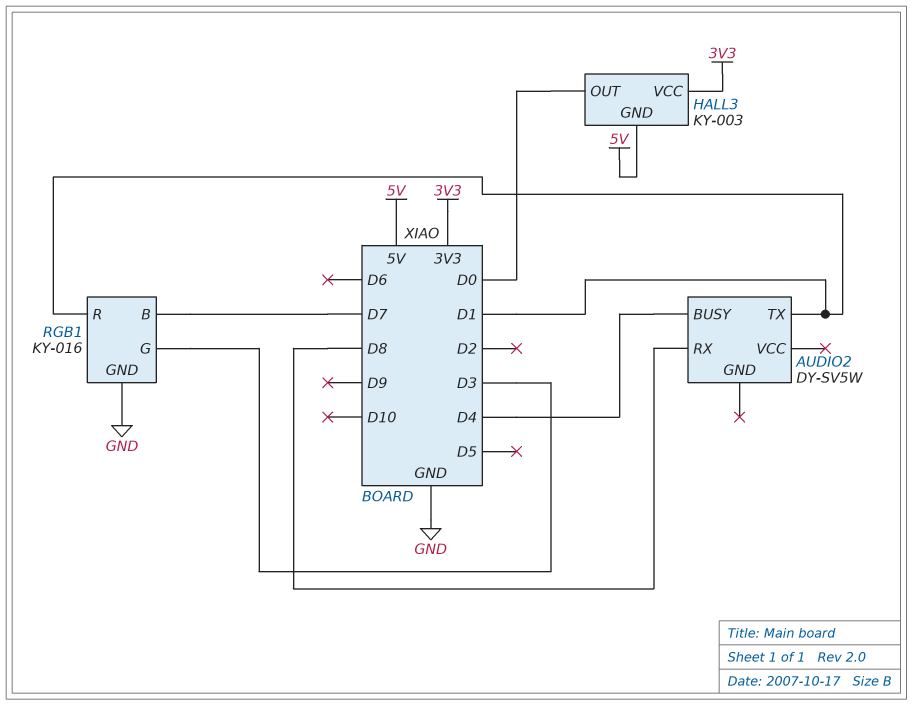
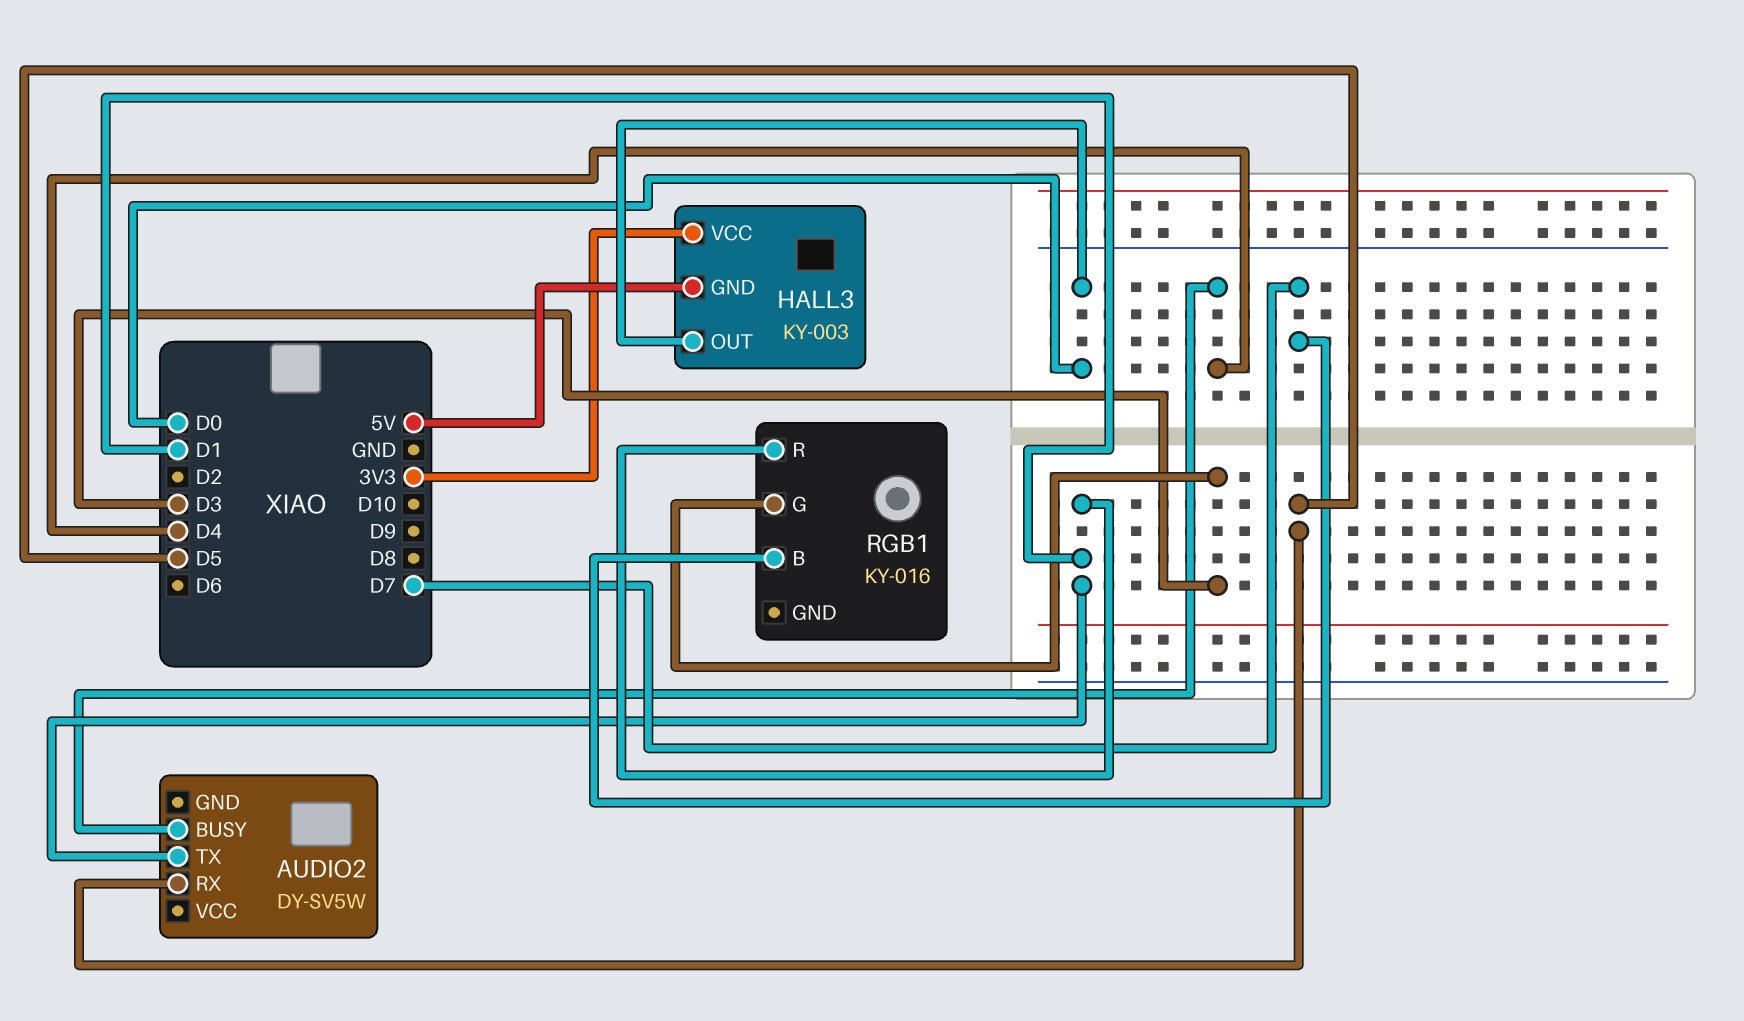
AUDIO2 pin RX: D8 -> D5
RGB1 pin GND: GND -> none

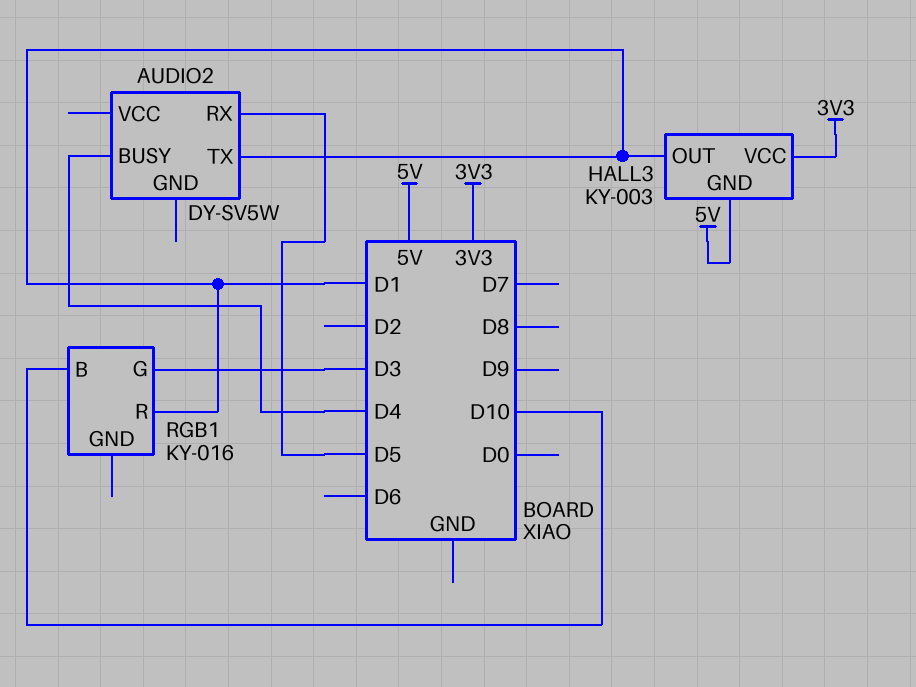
HALL3 pin OUT: D0 -> D1
RGB1 pin B: D7 -> D10

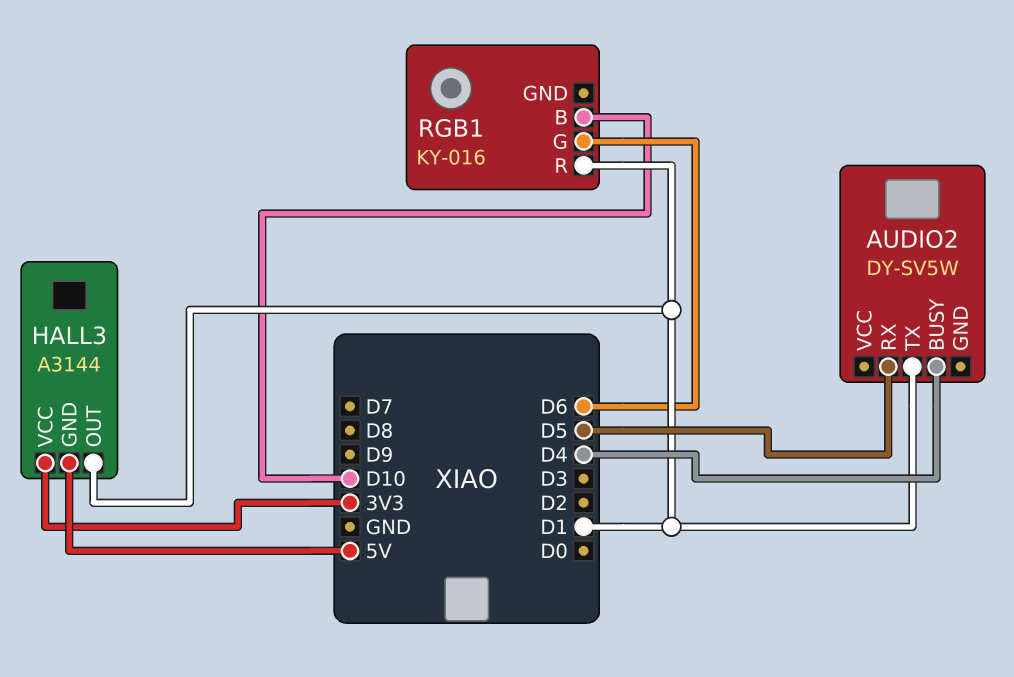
HALL3: KY-003 -> A3144
RGB1 pin G: D3 -> D6

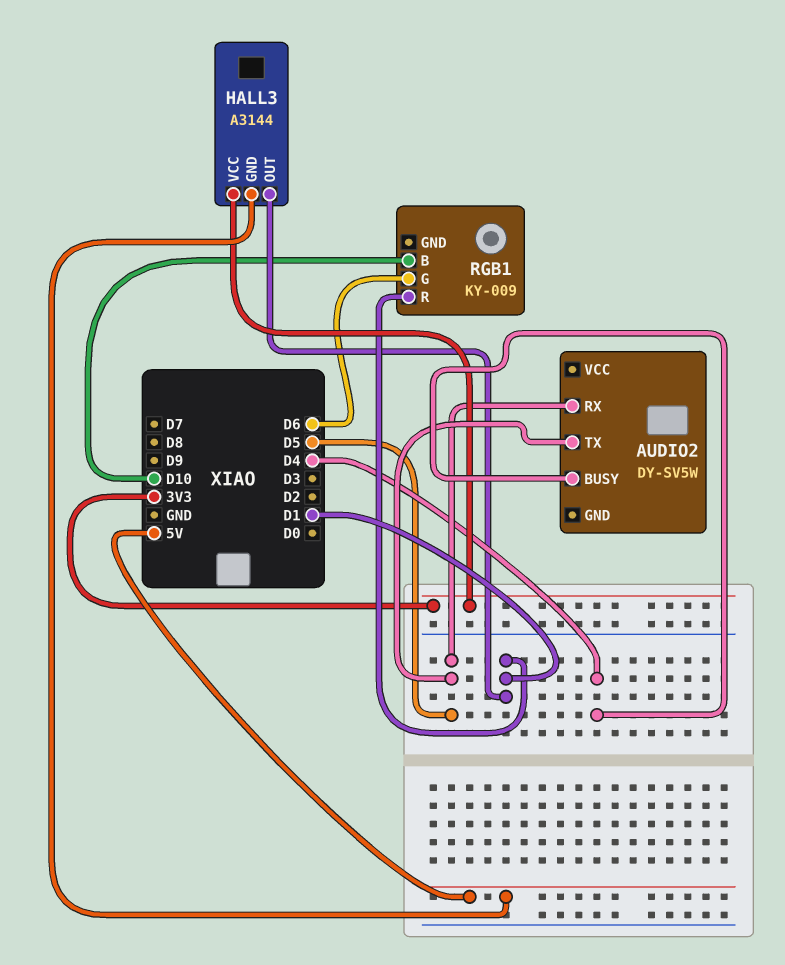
AUDIO2 pin TX: D1 -> D5
RGB1: KY-016 -> KY-009

